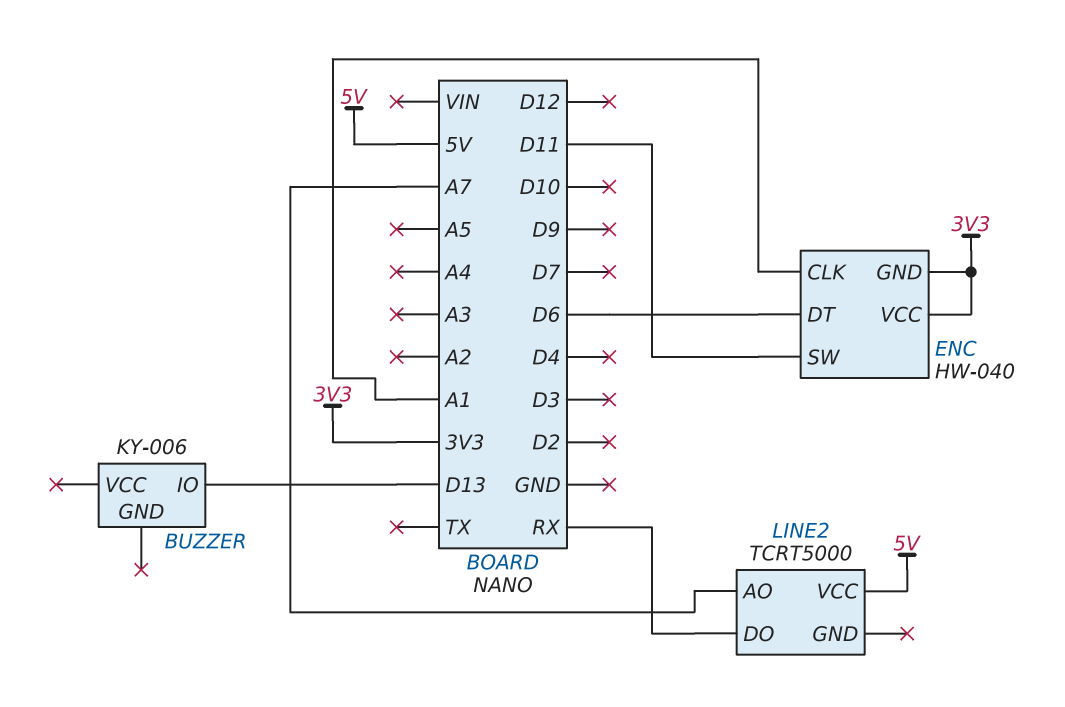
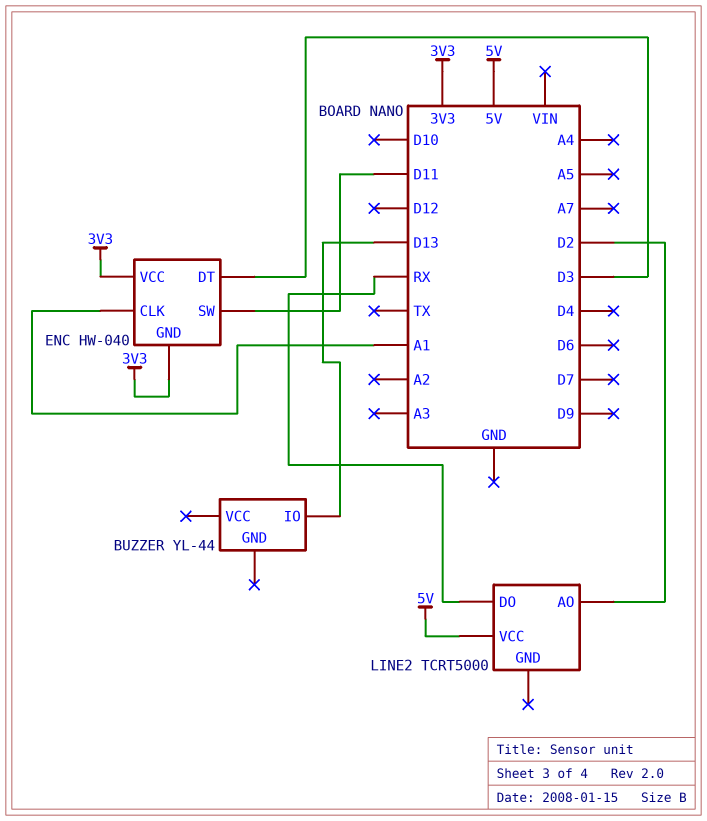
BUZZER: KY-006 -> YL-44
ENC pin DT: D6 -> D3
LINE2 pin AO: A7 -> D2

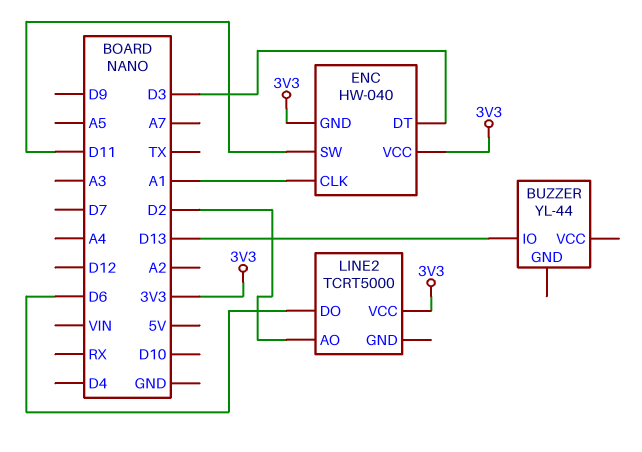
LINE2 pin DO: RX -> D6
LINE2 pin VCC: 5V -> 3V3

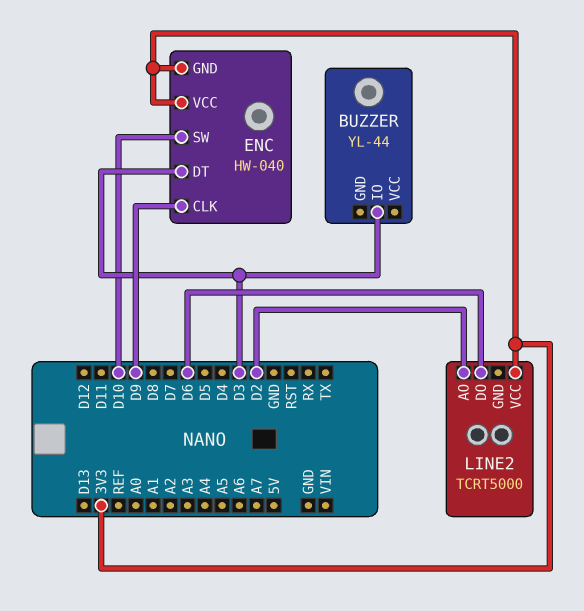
BUZZER pin IO: D13 -> D3
ENC pin CLK: A1 -> D9
ENC pin SW: D11 -> D10

